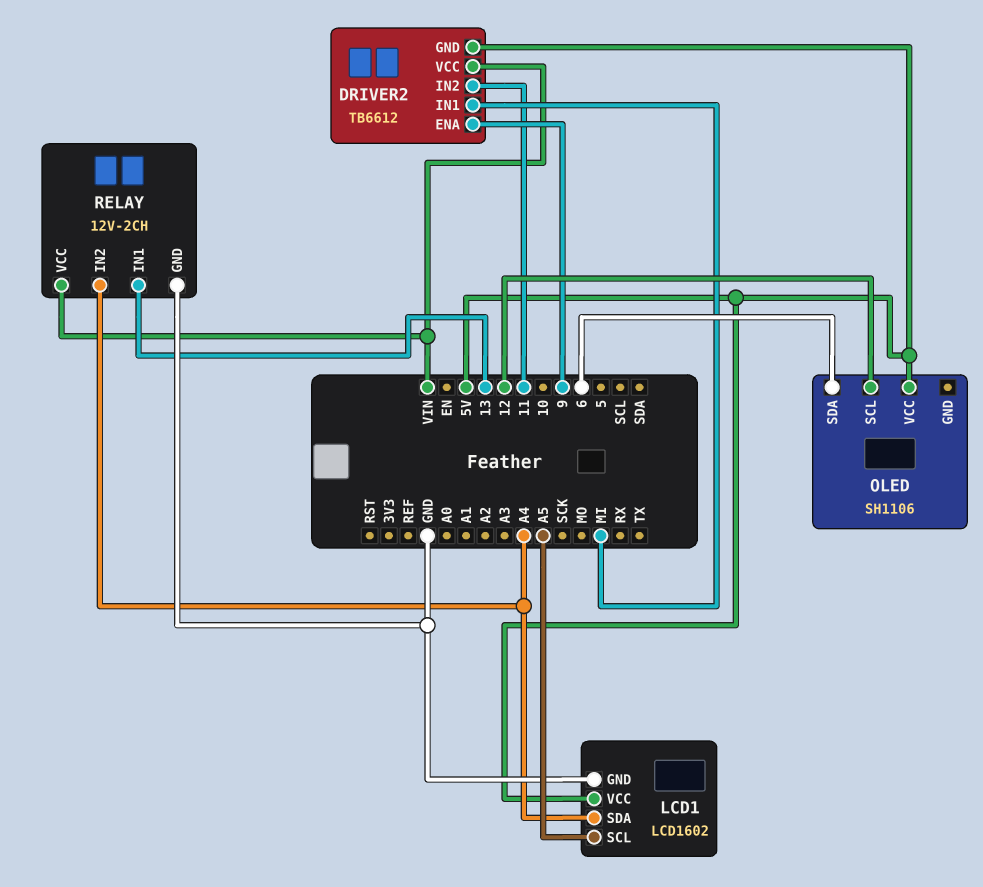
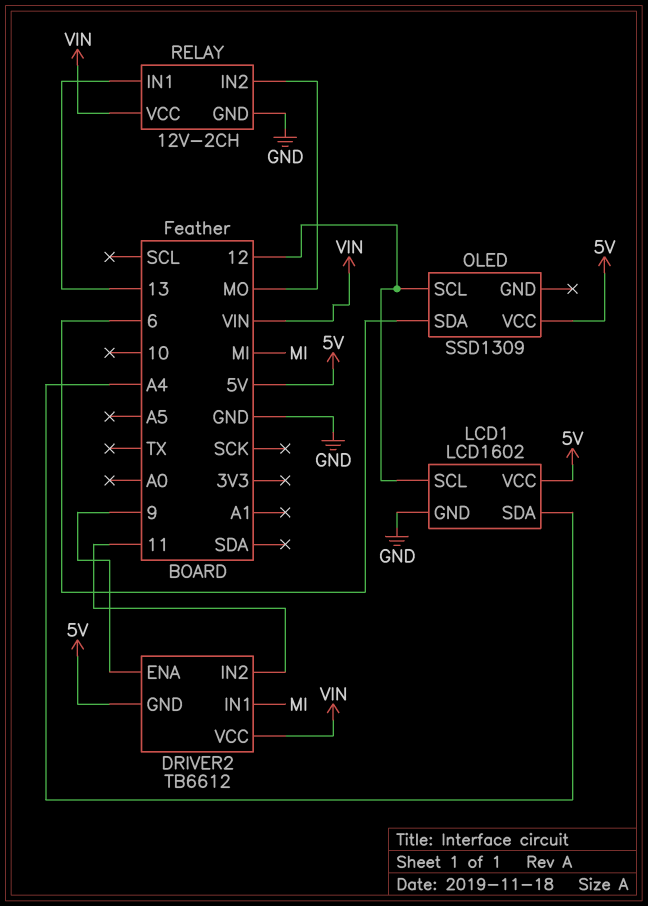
LCD1 pin SCL: A5 -> 12
OLED: SH1106 -> SSD1309
RELAY pin IN2: A4 -> MO

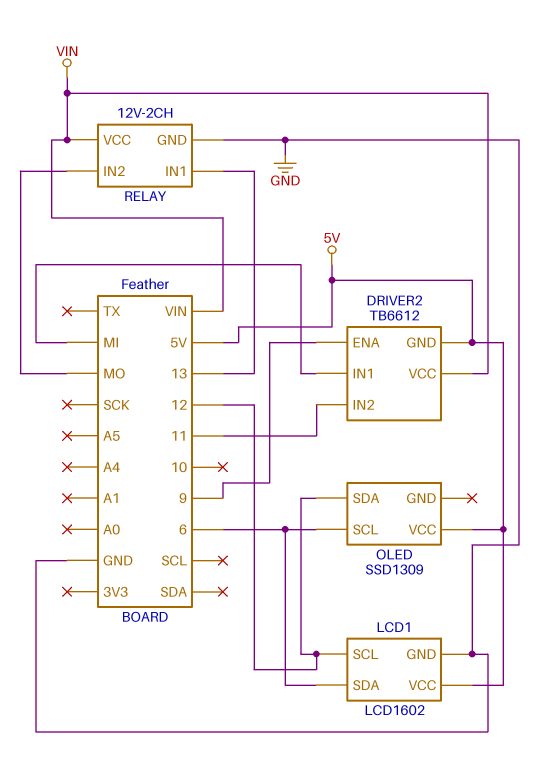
LCD1 pin SDA: A4 -> 6
OLED pin SCL: 12 -> 6
OLED pin SDA: 6 -> 12

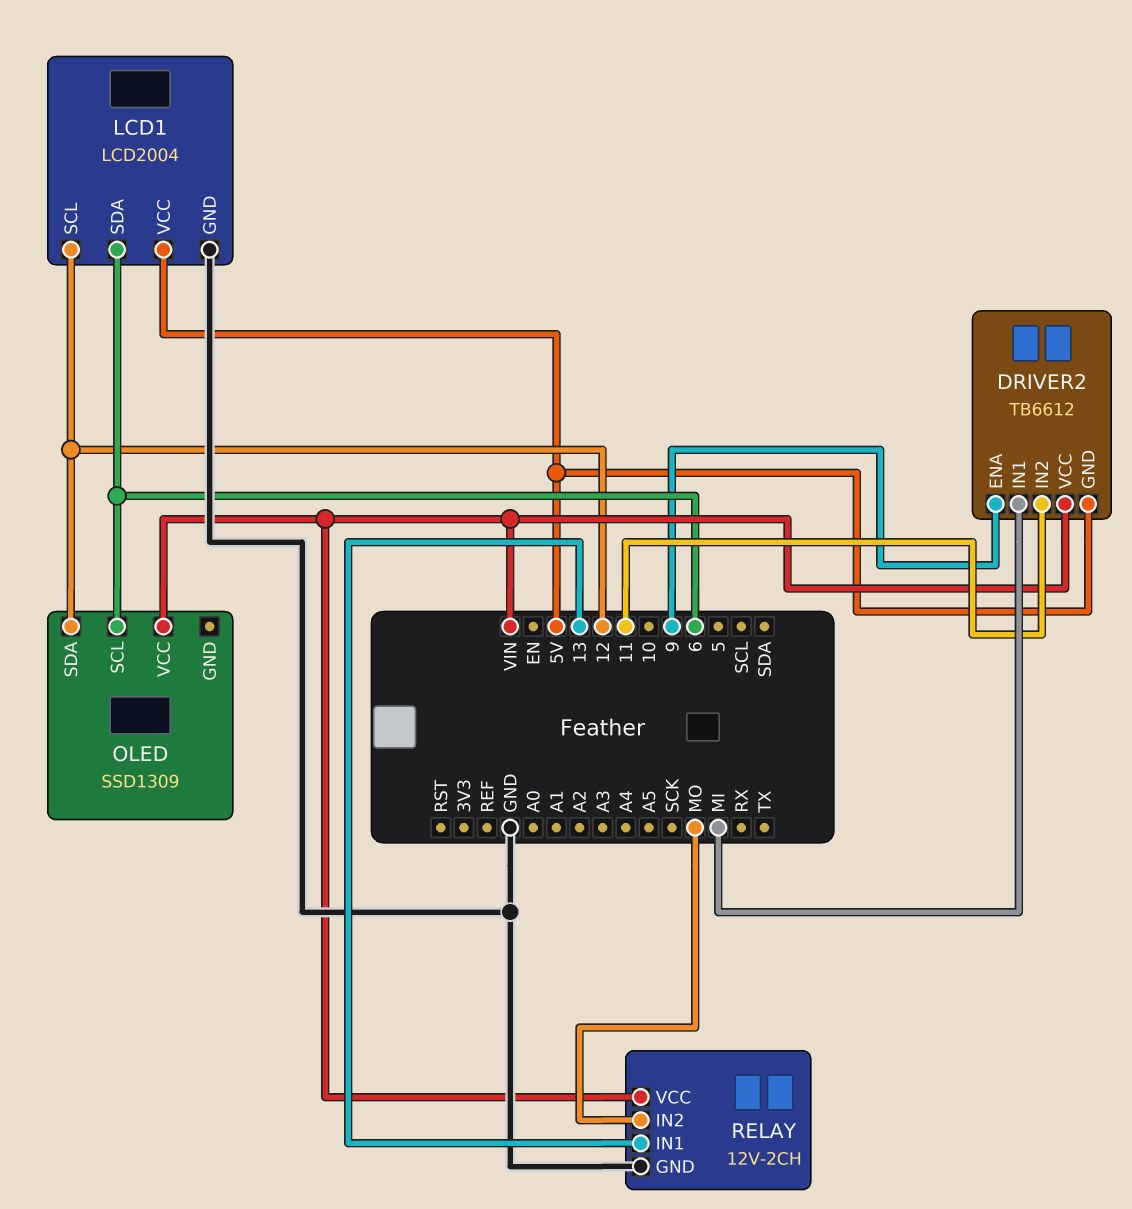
LCD1: LCD1602 -> LCD2004
OLED pin VCC: 5V -> VIN

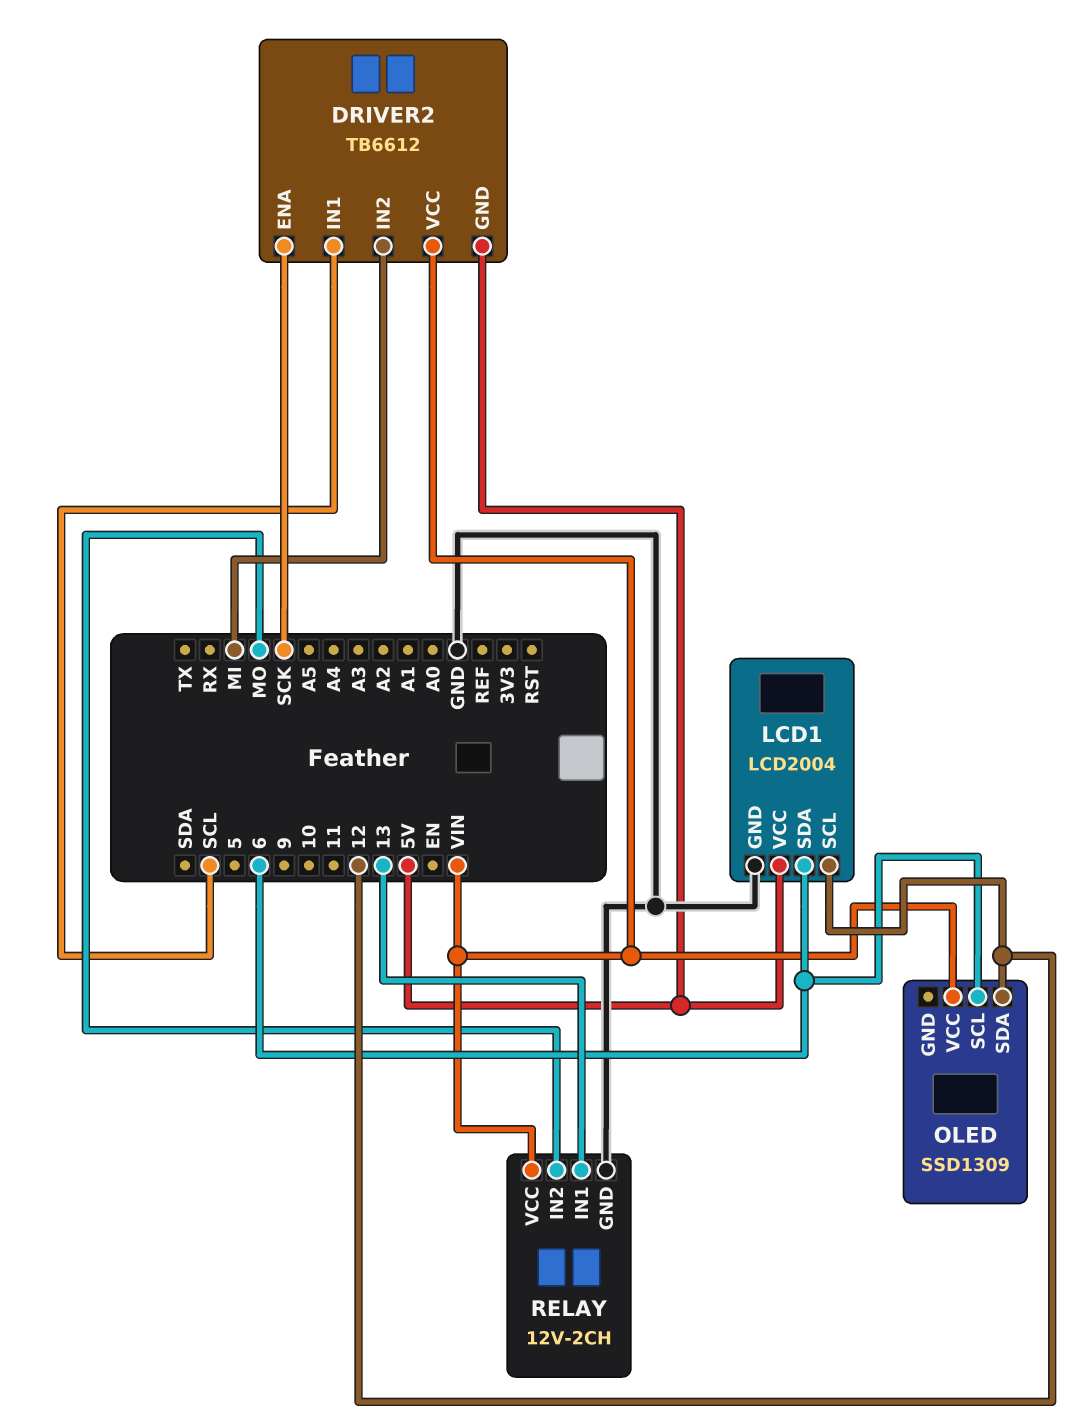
DRIVER2 pin ENA: 9 -> SCK
DRIVER2 pin IN1: MI -> SCL
DRIVER2 pin IN2: 11 -> MI

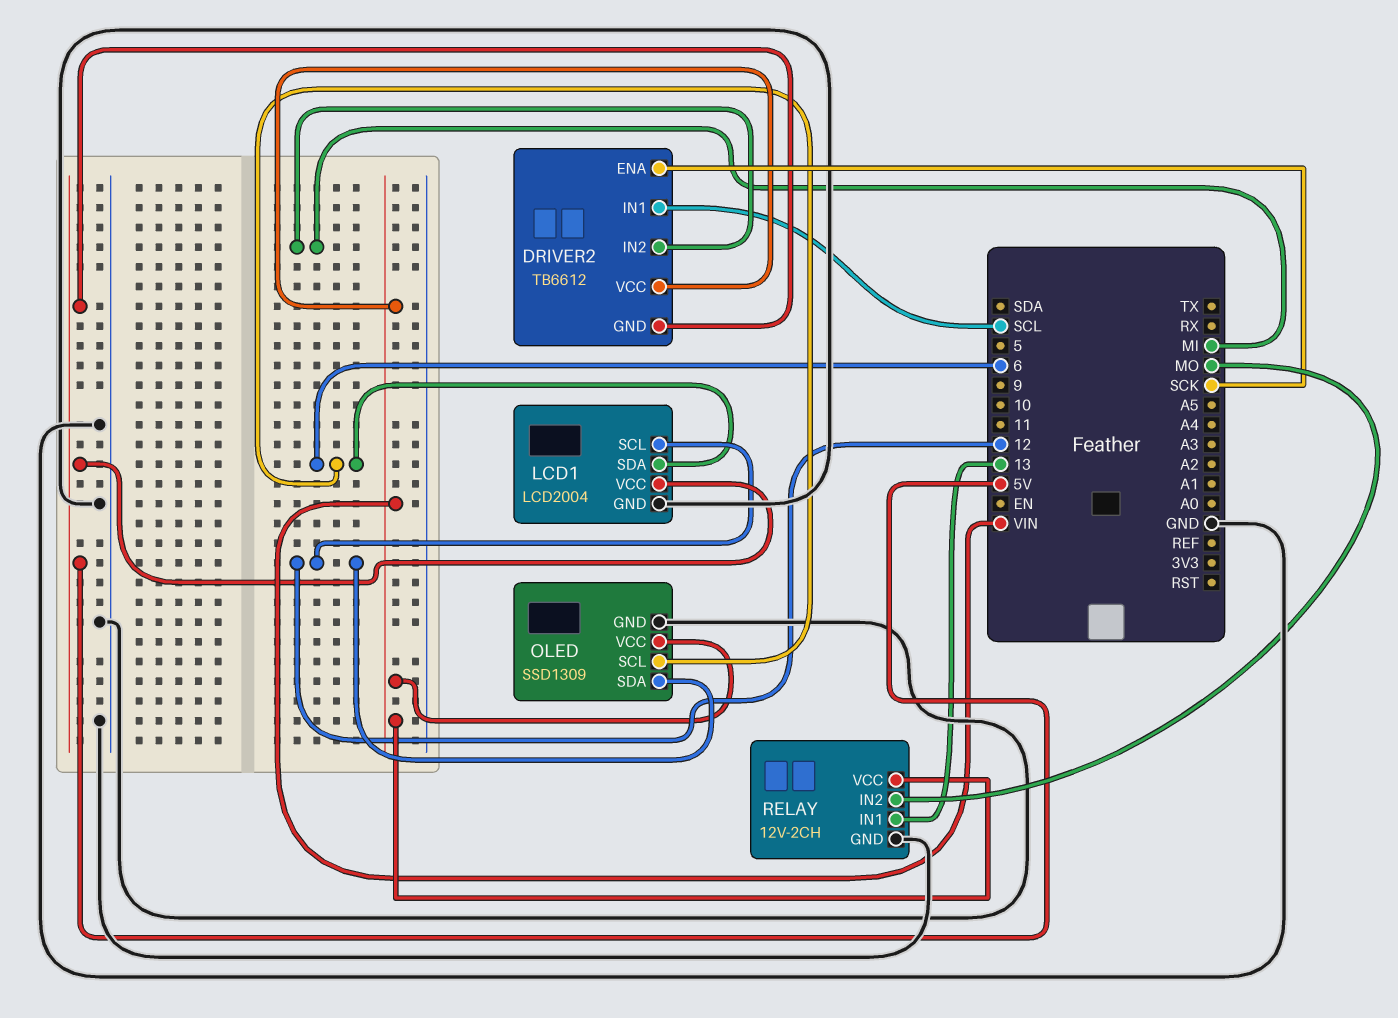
OLED pin GND: none -> GND

